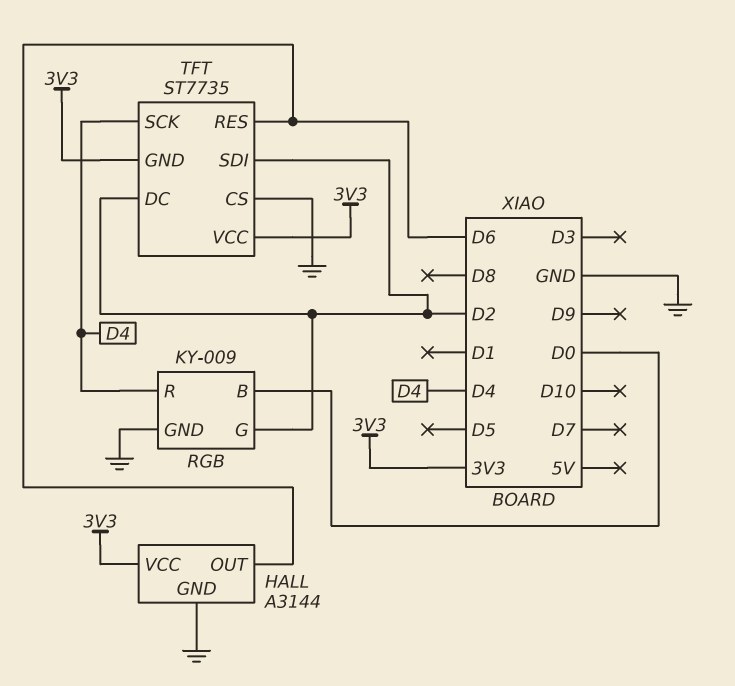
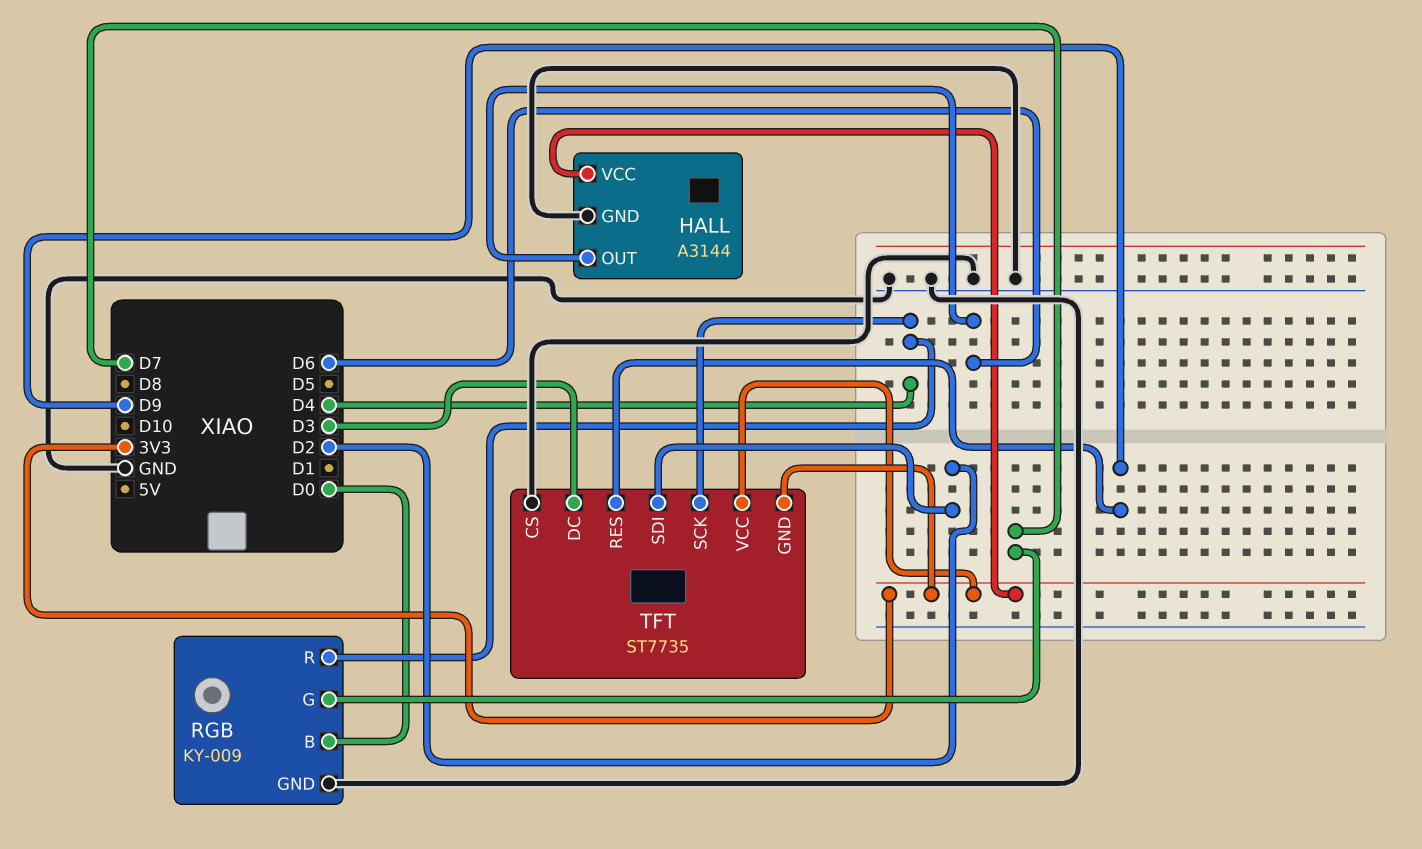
RGB pin G: D2 -> D7
TFT pin DC: D2 -> D3
TFT pin RES: D6 -> D9

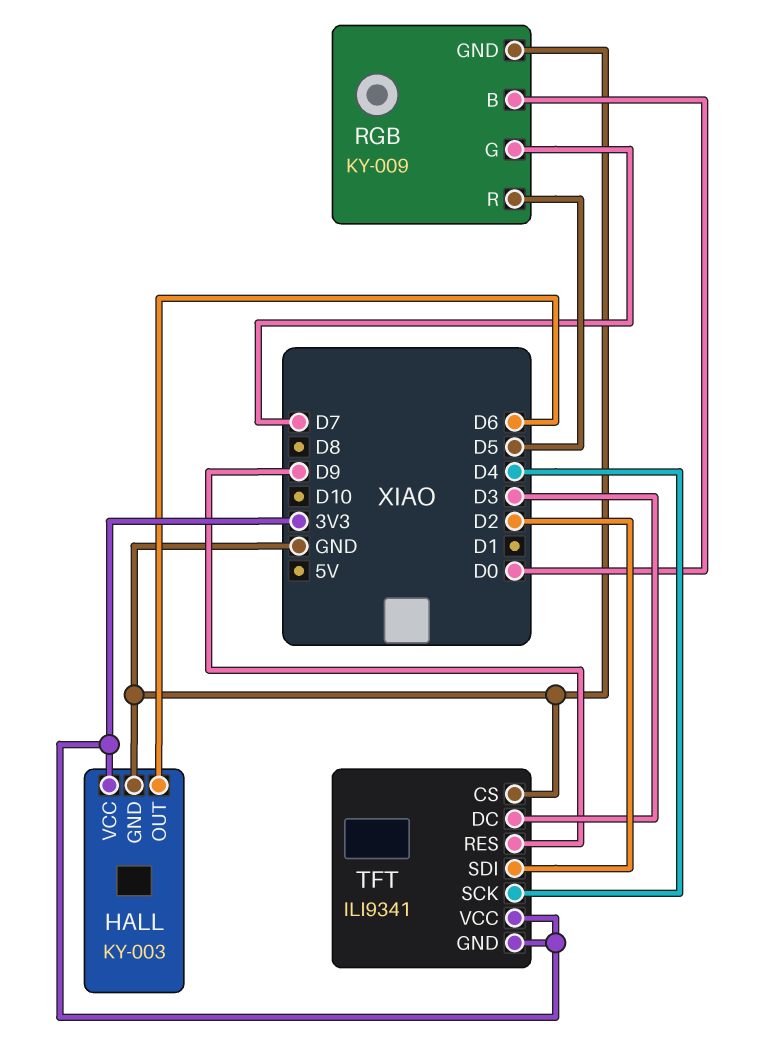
HALL: A3144 -> KY-003
RGB pin R: D4 -> D5
TFT: ST7735 -> ILI9341

